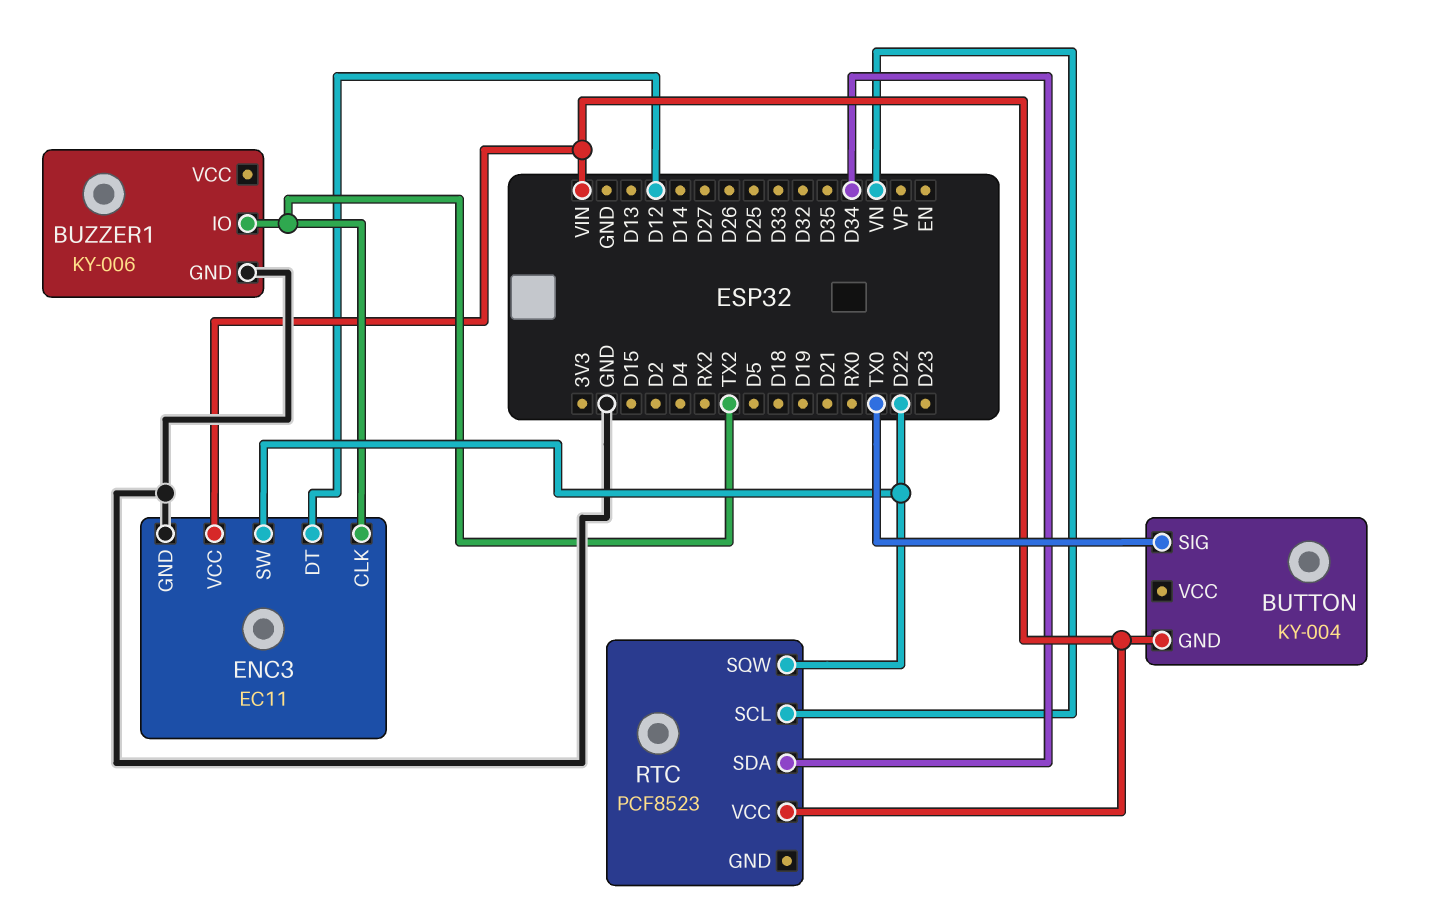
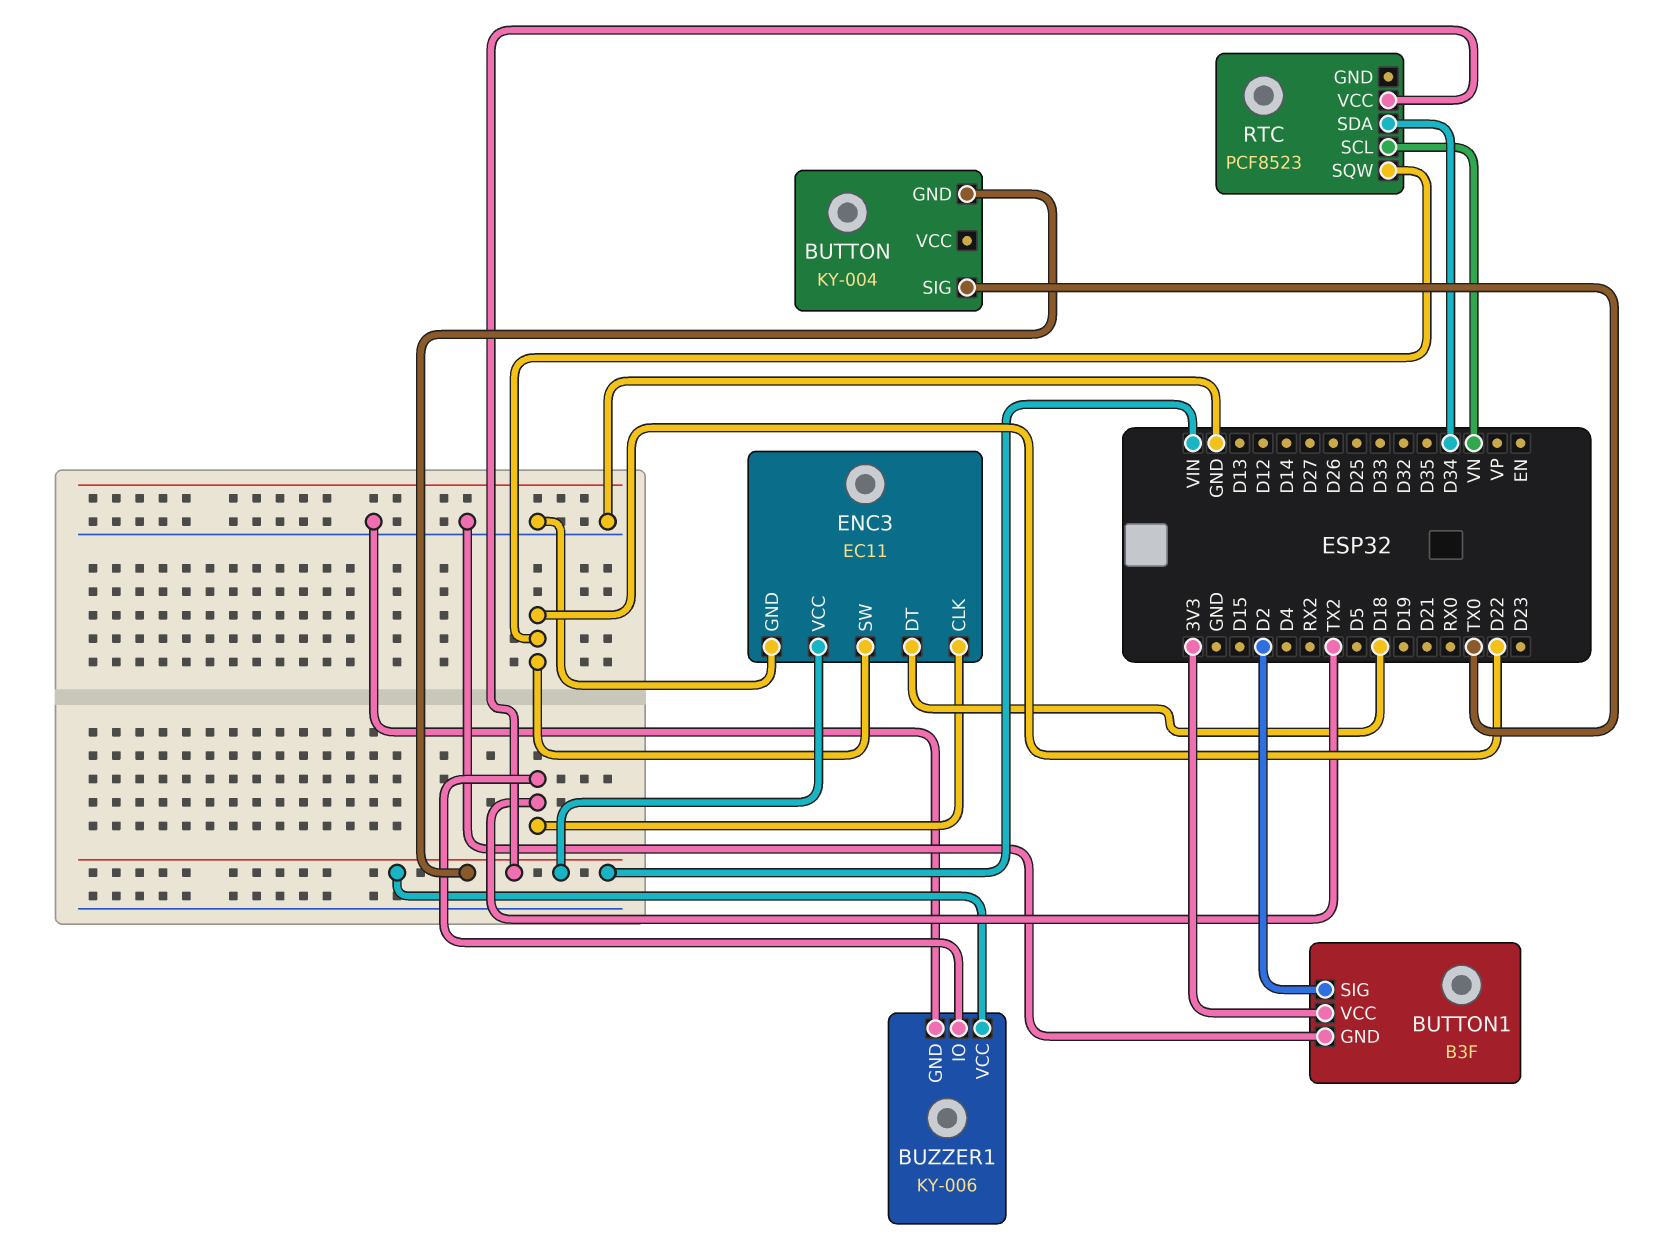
BUTTON1: none -> B3F
BUTTON1 pin GND: none -> GND
BUTTON1 pin SIG: none -> D2
BUTTON1 pin VCC: none -> 3V3
BUZZER1 pin VCC: none -> VIN
ENC3 pin DT: D12 -> D18

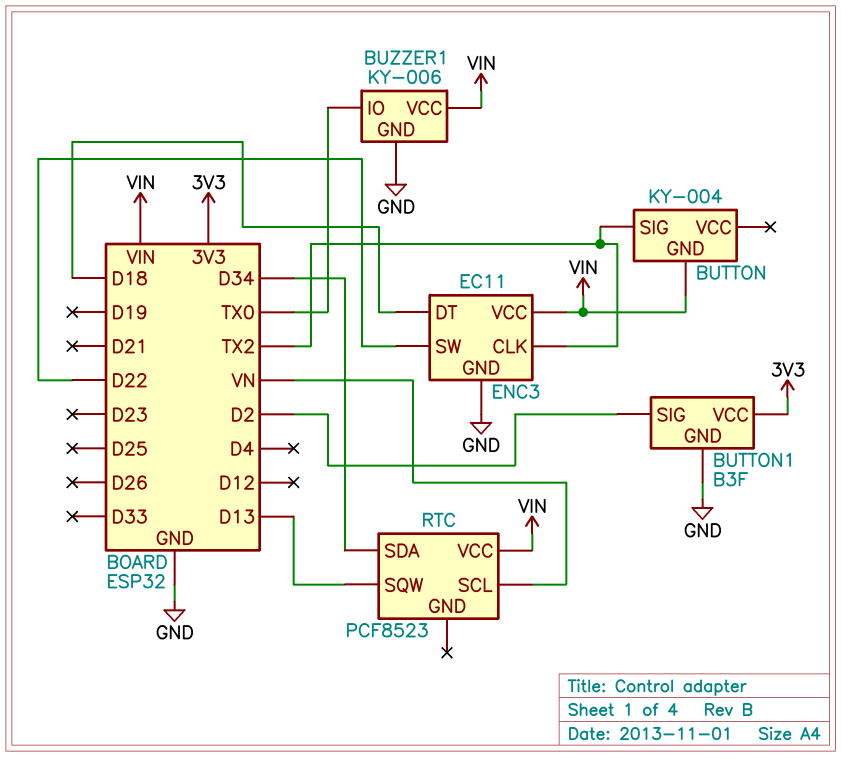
BUTTON pin SIG: TX0 -> TX2
BUZZER1 pin IO: TX2 -> TX0
RTC pin SQW: D22 -> D13

